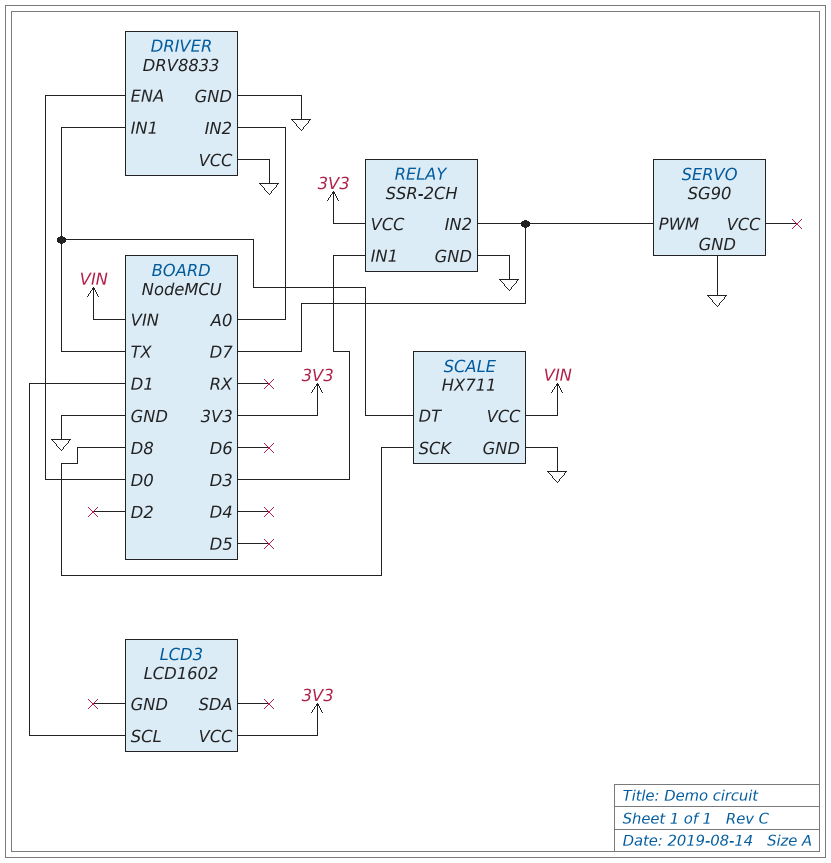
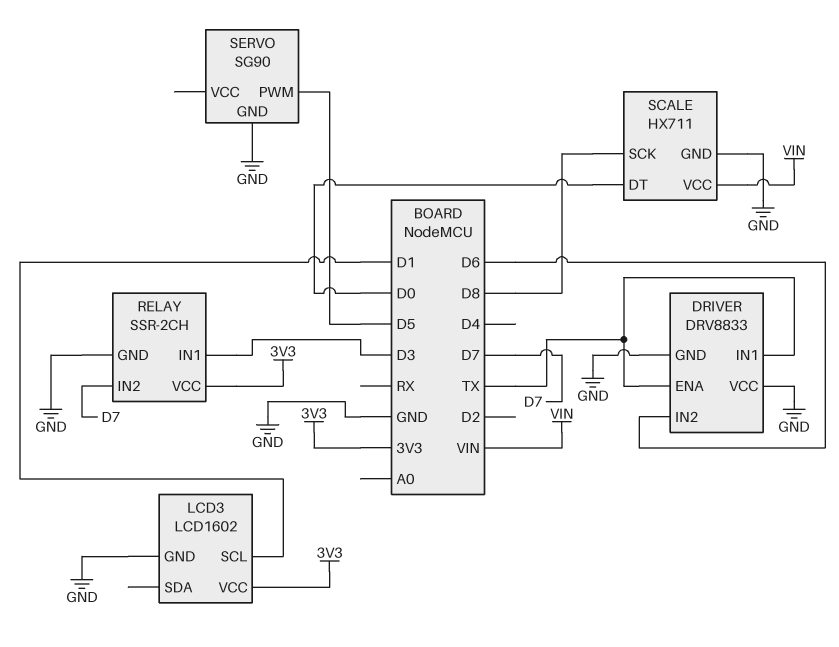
DRIVER pin ENA: D0 -> TX
DRIVER pin IN2: A0 -> D6
LCD3 pin GND: none -> GND
SCALE pin DT: TX -> D0
SERVO pin PWM: D7 -> D5

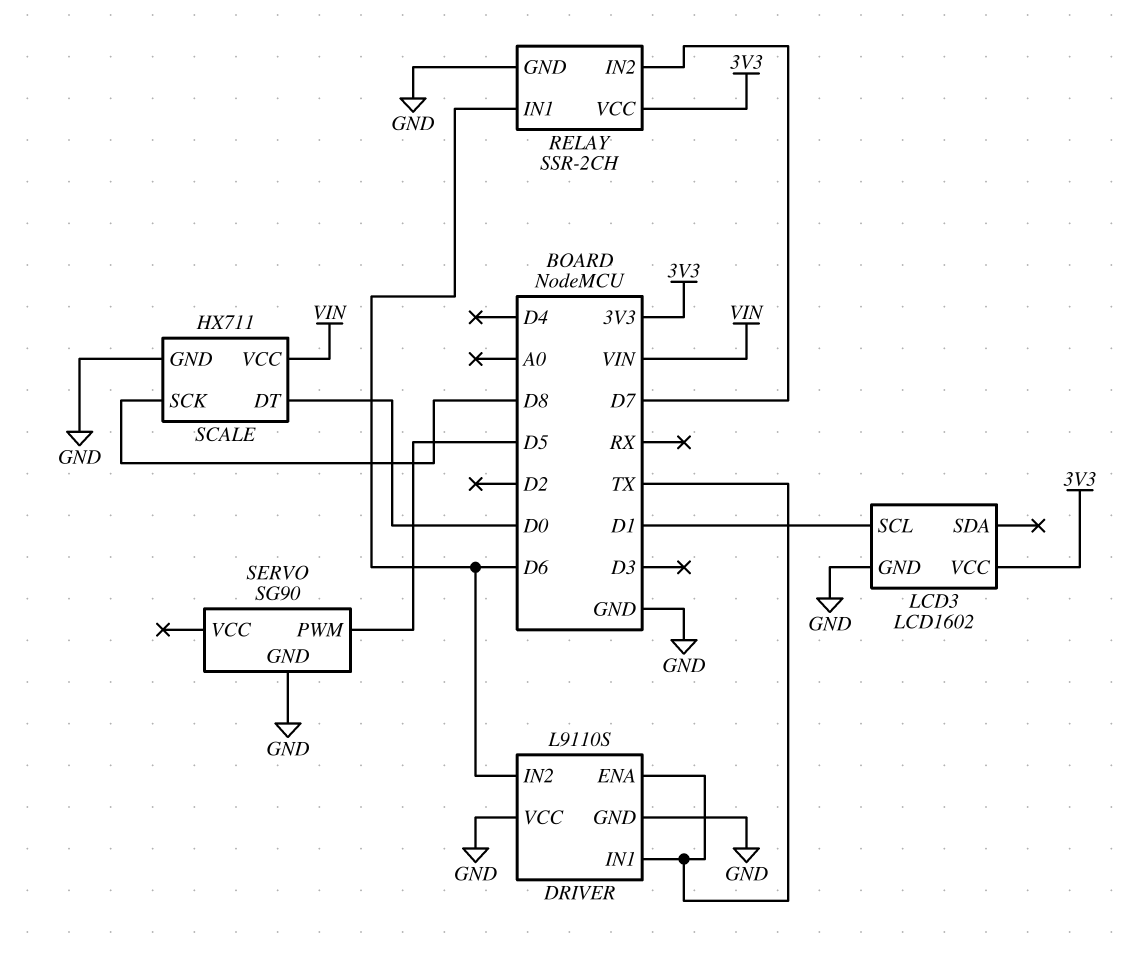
DRIVER: DRV8833 -> L9110S
RELAY pin IN1: D3 -> D6

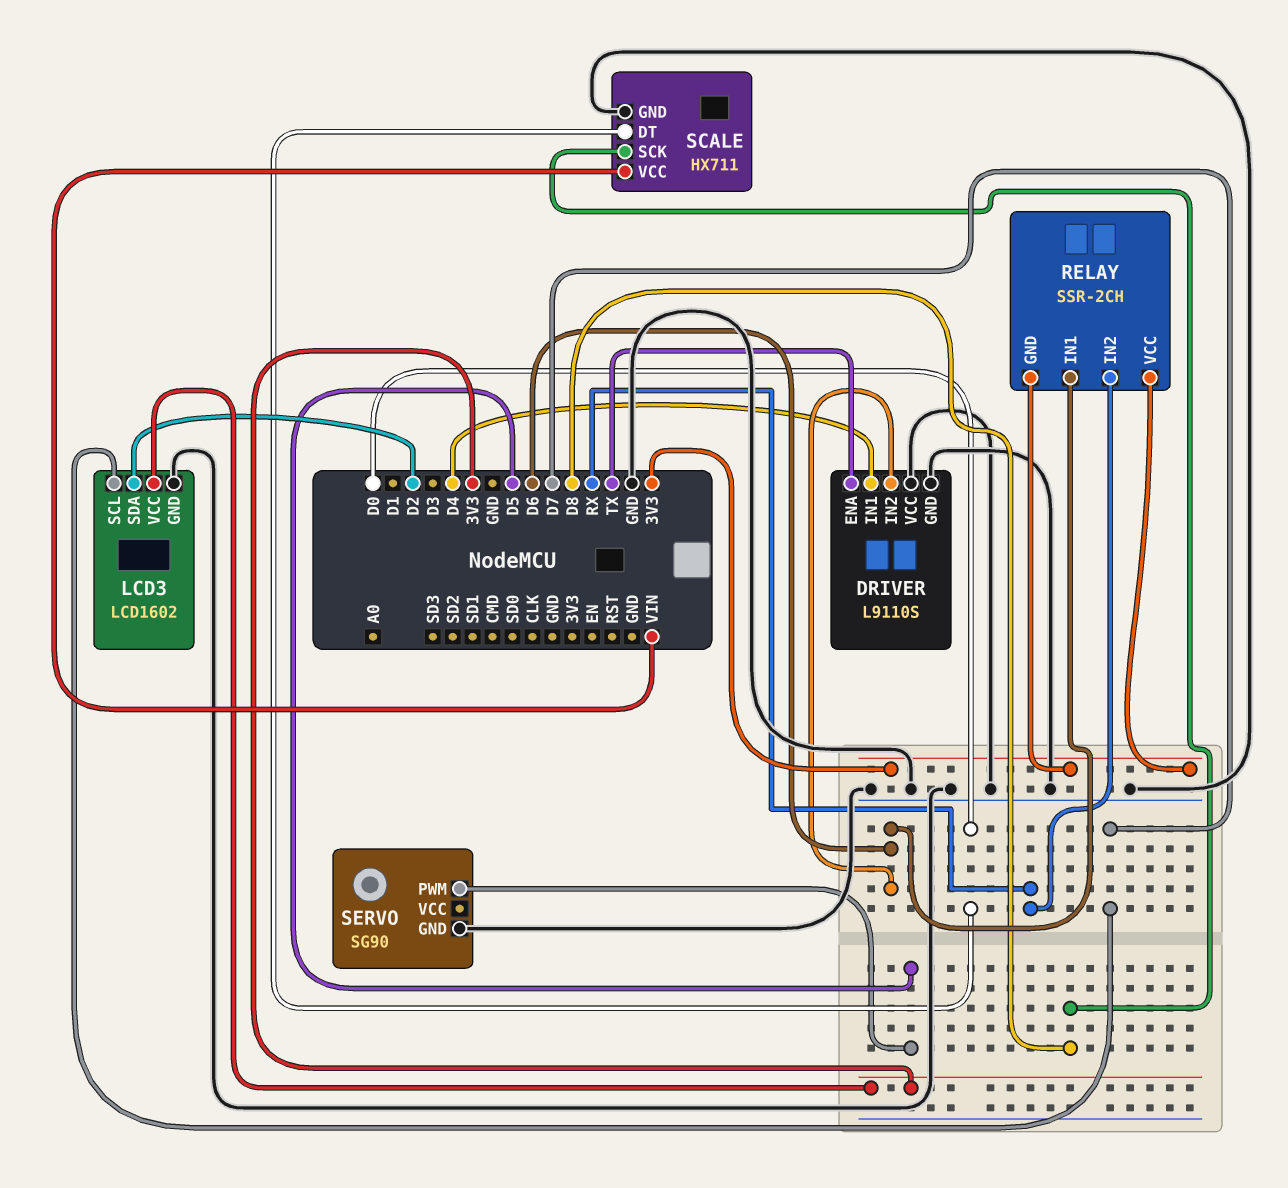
DRIVER pin IN1: TX -> D4
LCD3 pin SCL: D1 -> D7
LCD3 pin SDA: none -> D2
RELAY pin GND: GND -> 3V3
RELAY pin IN2: D7 -> RX

